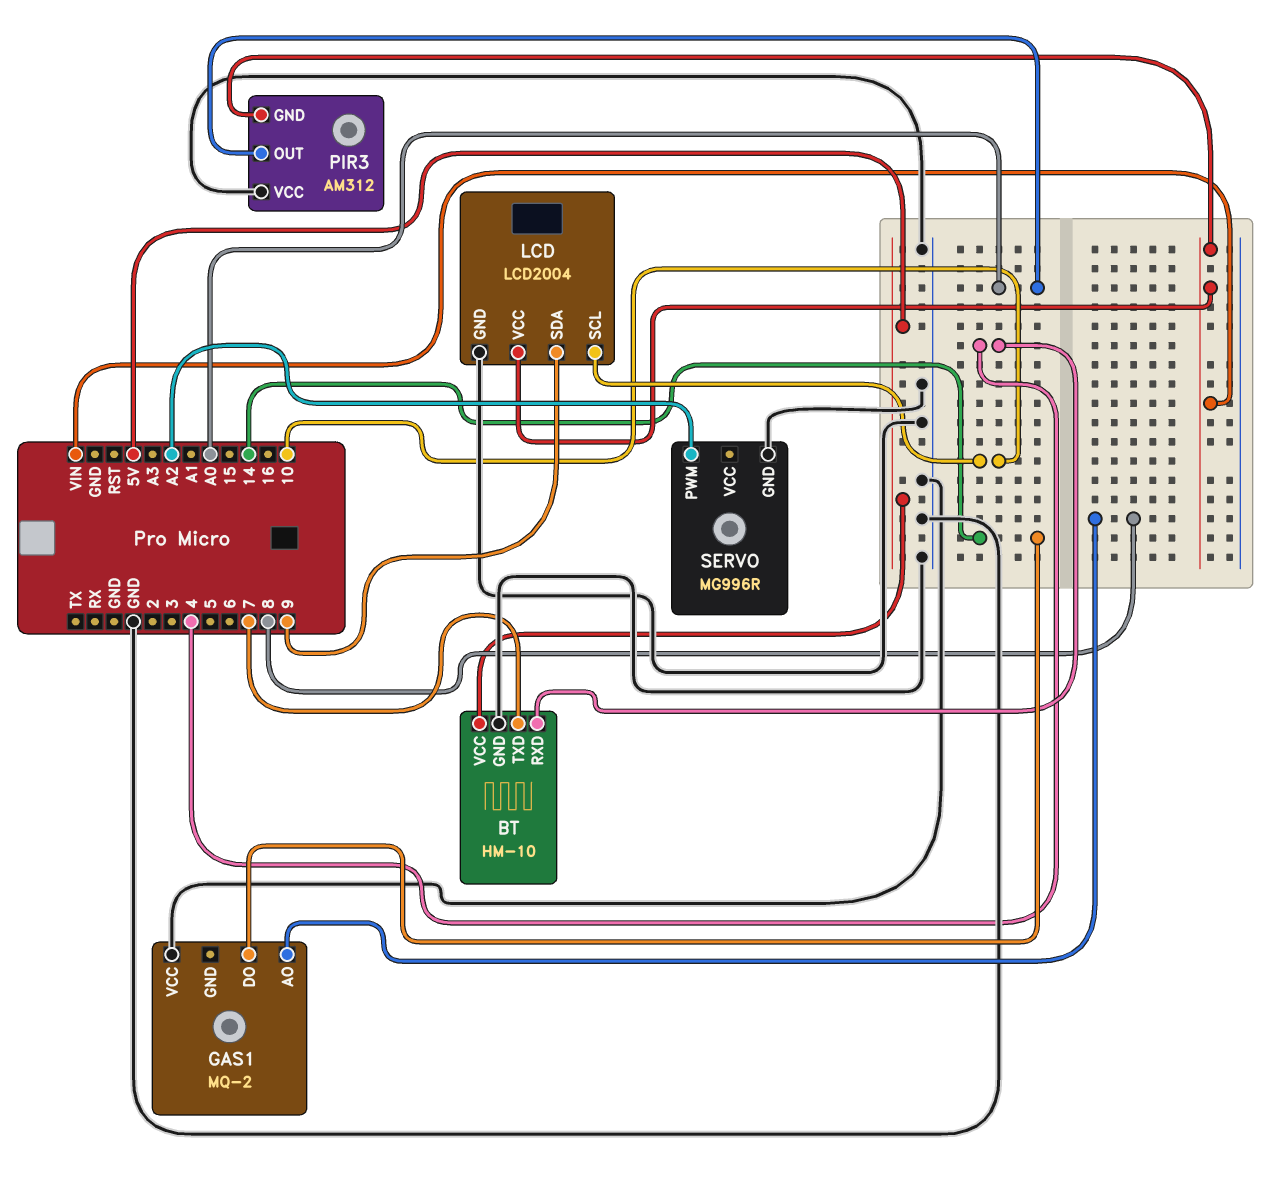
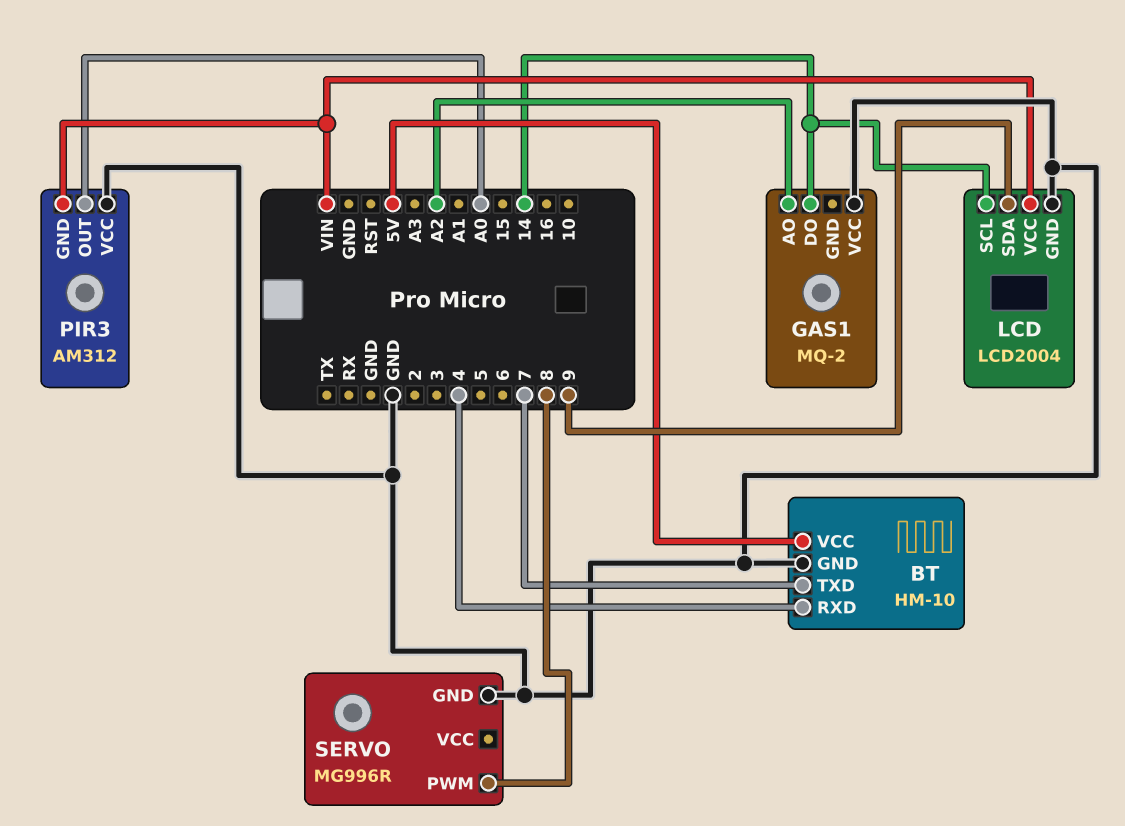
GAS1 pin AO: 8 -> A2
LCD pin SCL: 10 -> 14
SERVO pin PWM: A2 -> 8

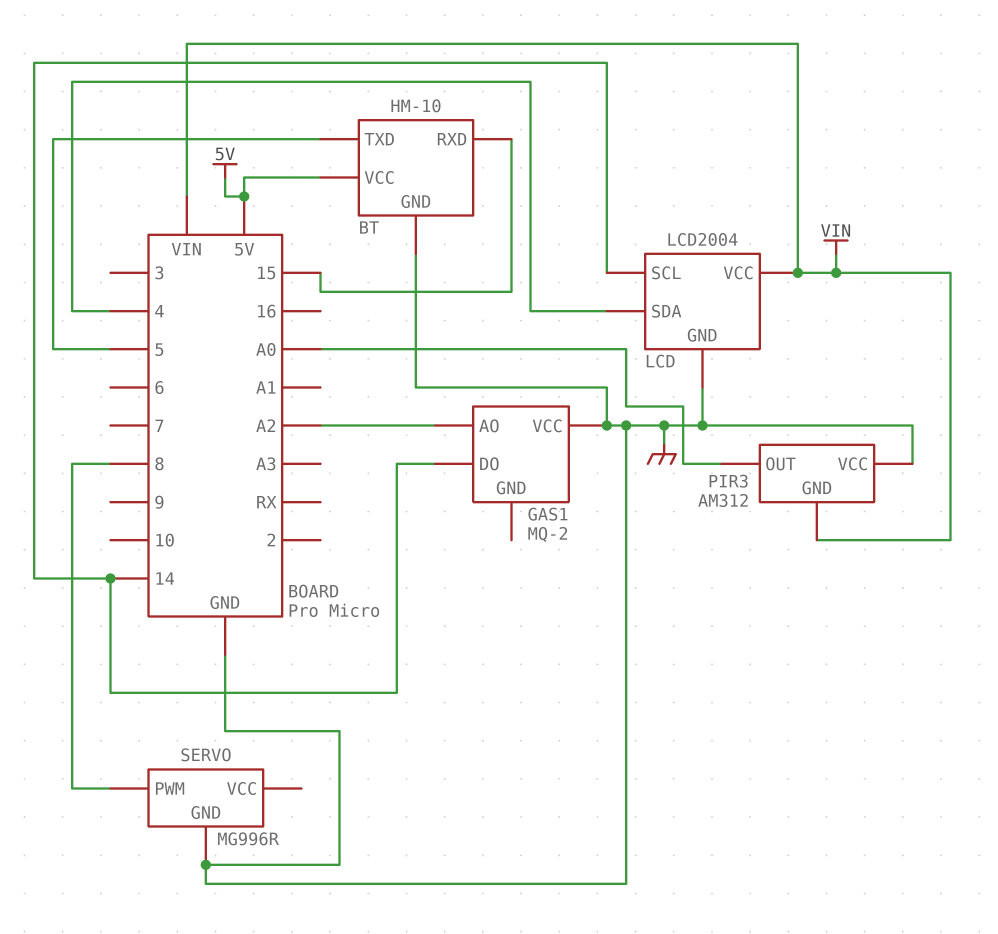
BT pin RXD: 4 -> 15
BT pin TXD: 7 -> 5
LCD pin SDA: 9 -> 4

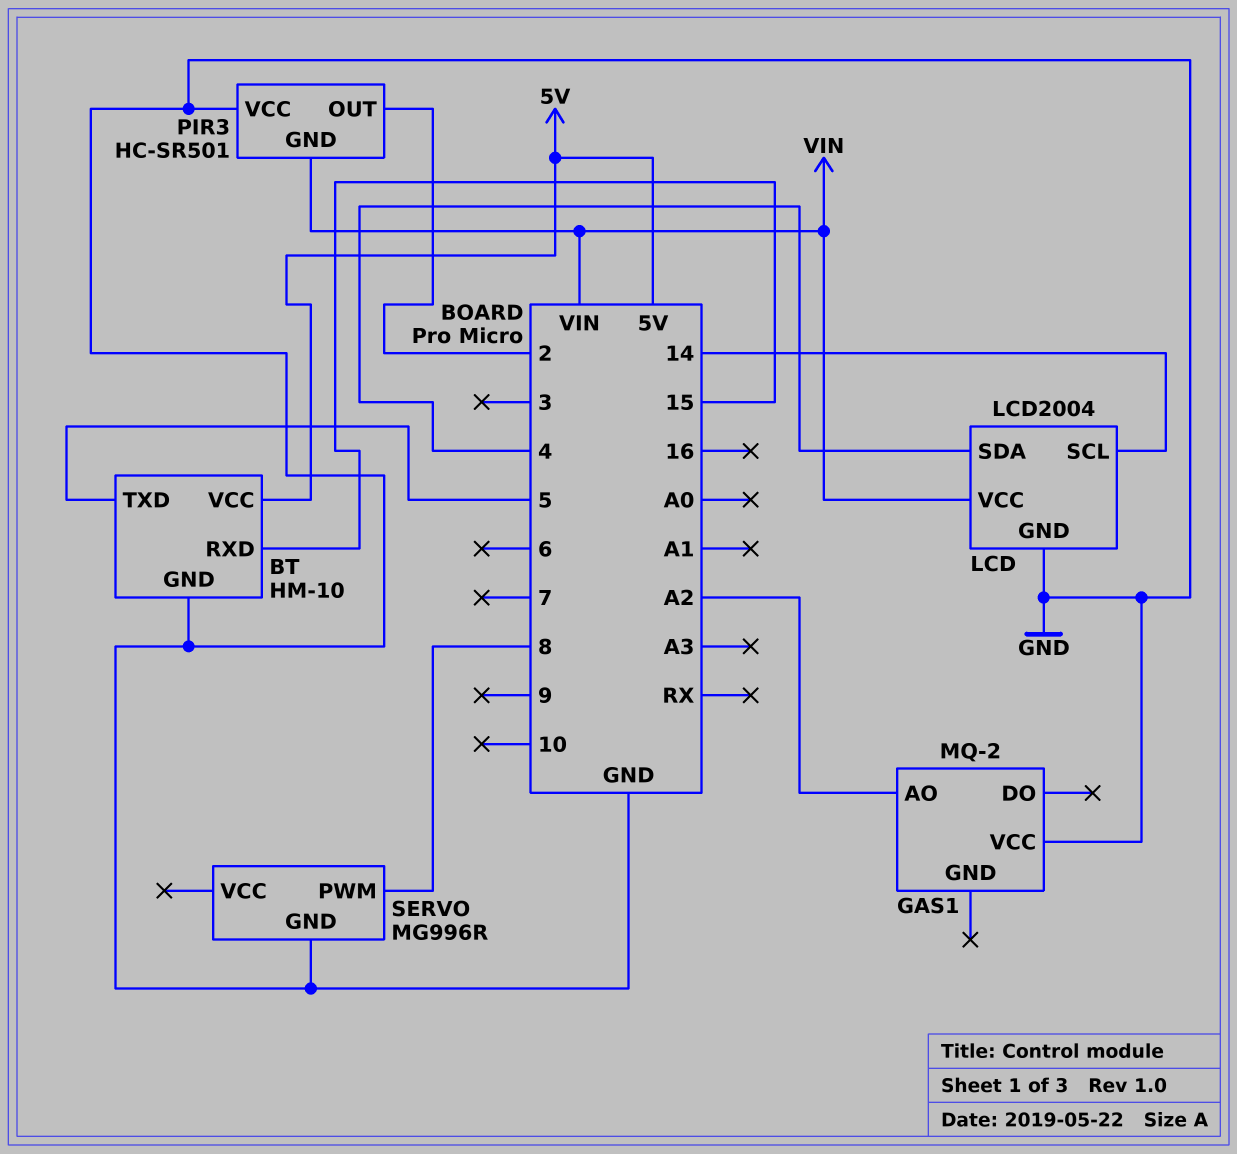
GAS1 pin DO: 14 -> none
PIR3: AM312 -> HC-SR501
PIR3 pin OUT: A0 -> 2

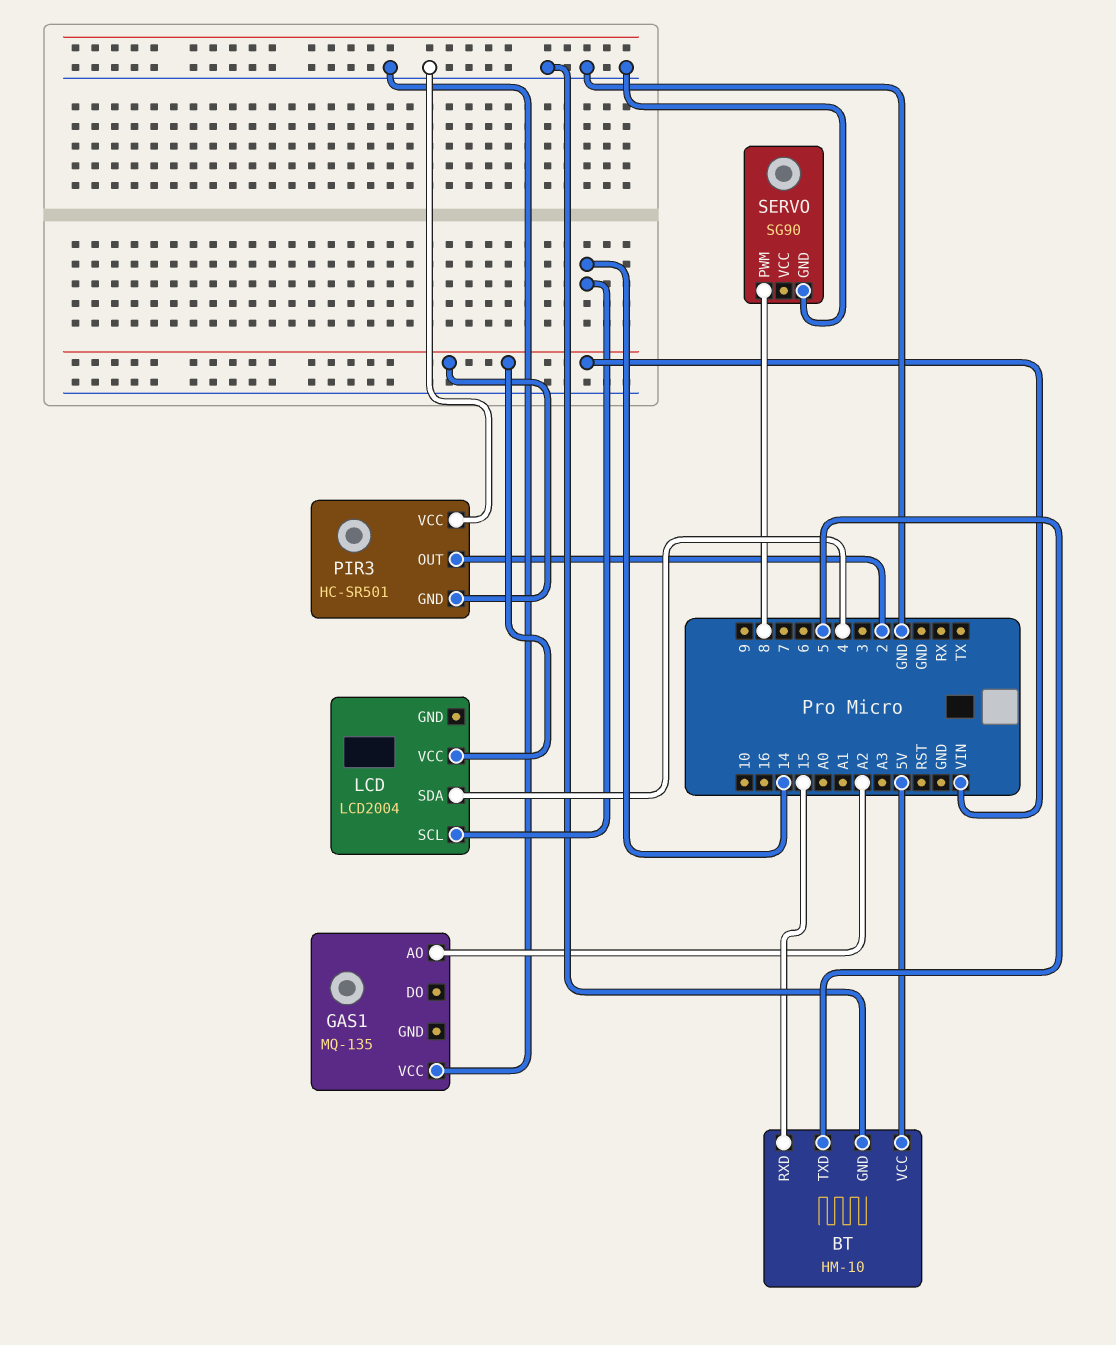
GAS1: MQ-2 -> MQ-135
LCD pin GND: GND -> none
SERVO: MG996R -> SG90

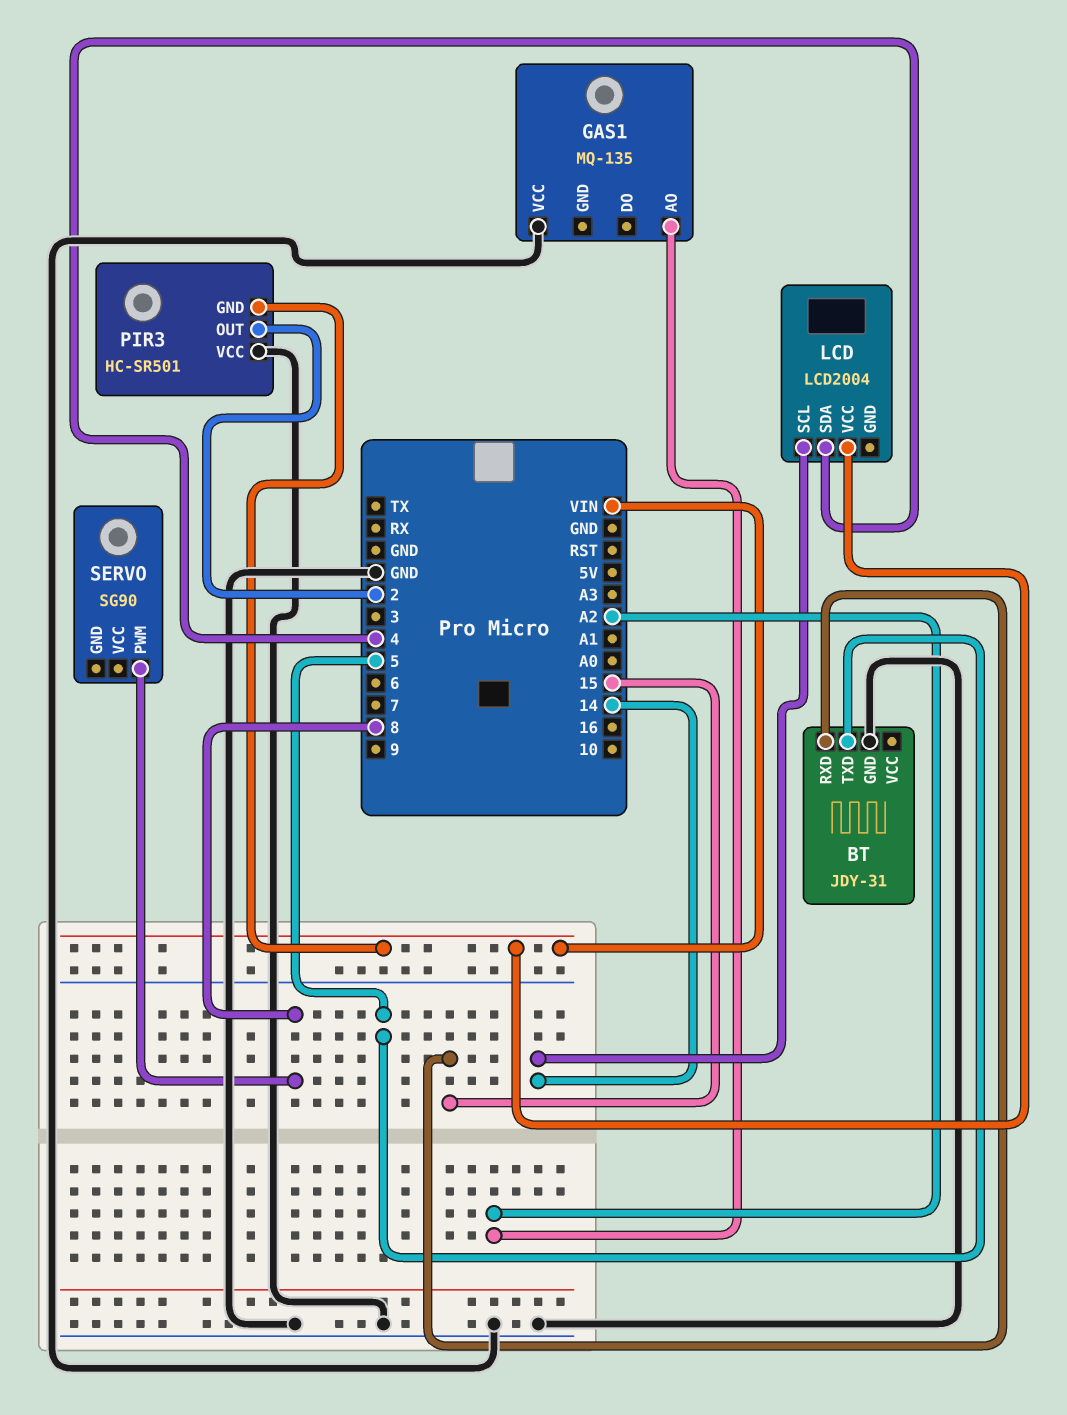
BT: HM-10 -> JDY-31
BT pin VCC: 5V -> none
SERVO pin GND: GND -> none

